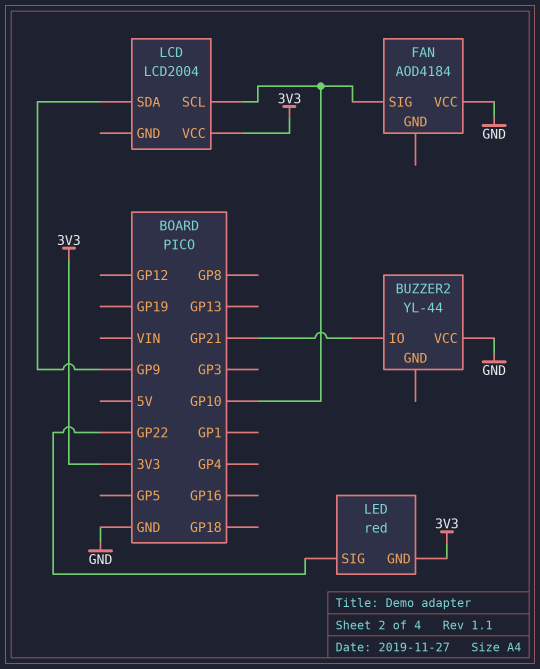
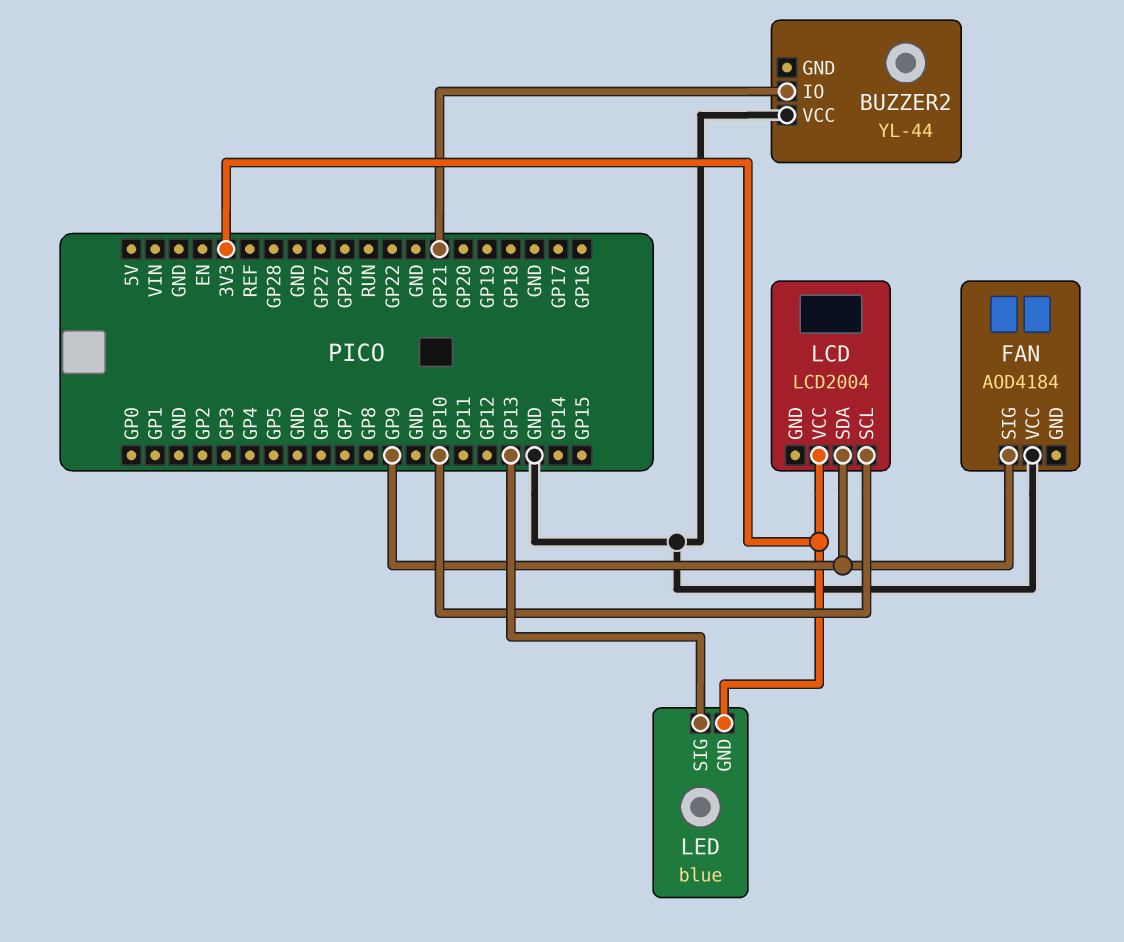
FAN pin SIG: GP10 -> GP9
LED: red -> blue
LED pin SIG: GP22 -> GP13

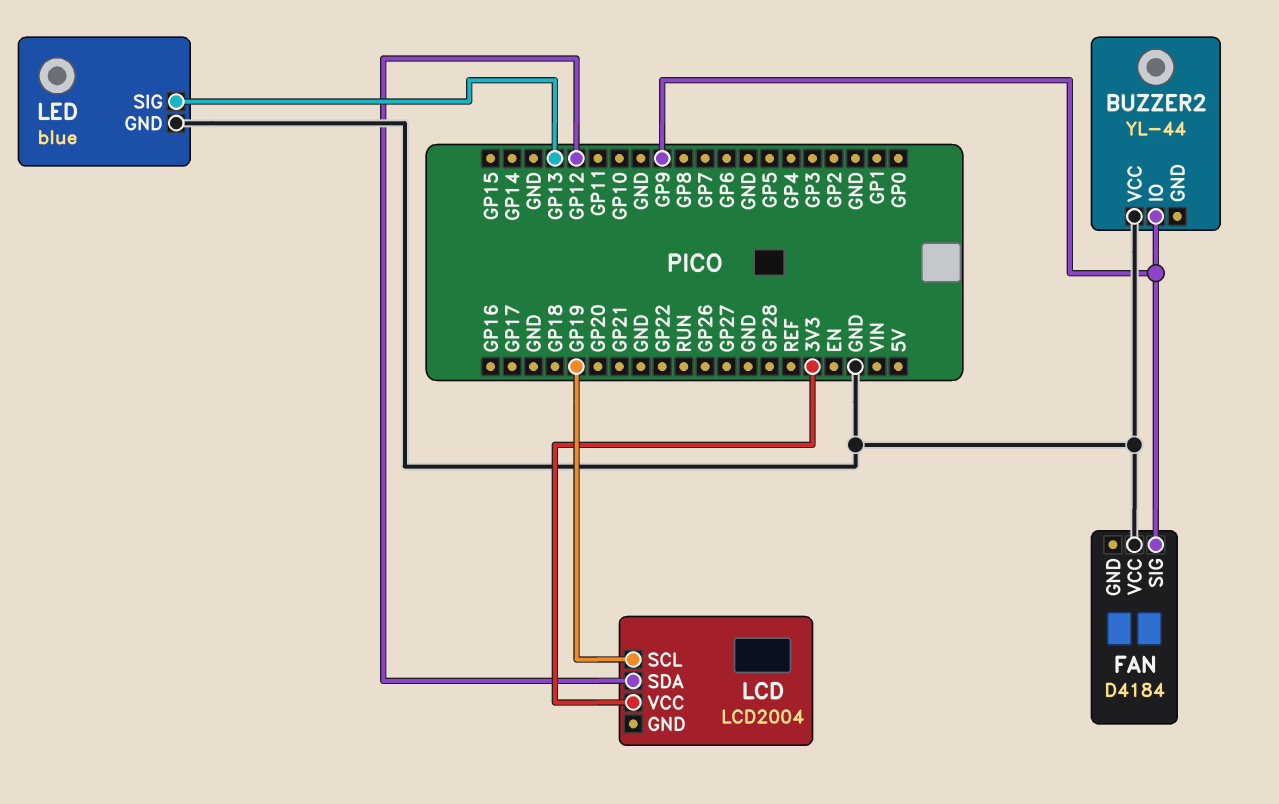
BUZZER2 pin IO: GP21 -> GP9
FAN: AOD4184 -> D4184
LCD pin SCL: GP10 -> GP19
LCD pin SDA: GP9 -> GP12
LED pin GND: 3V3 -> GND

